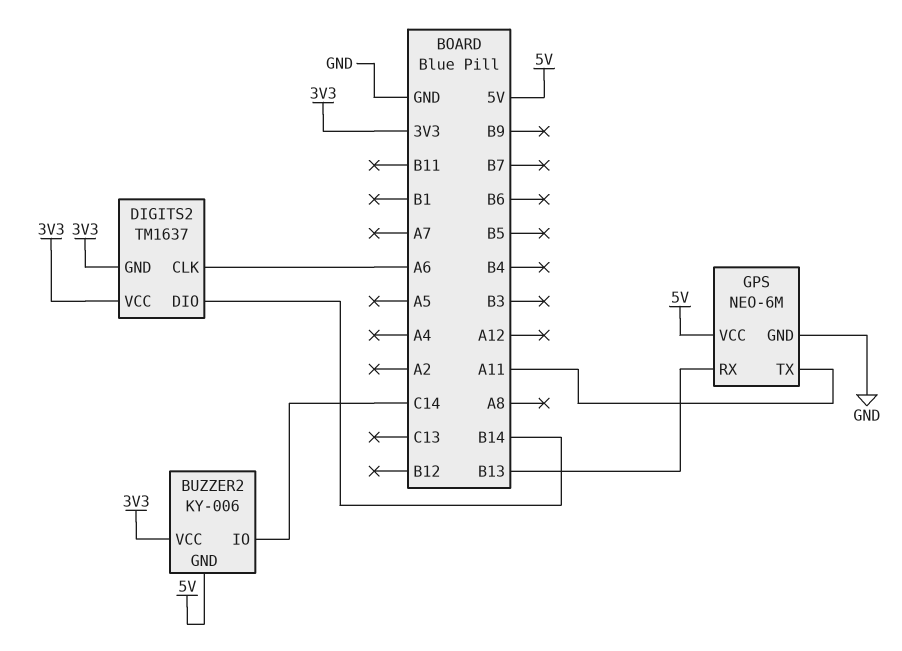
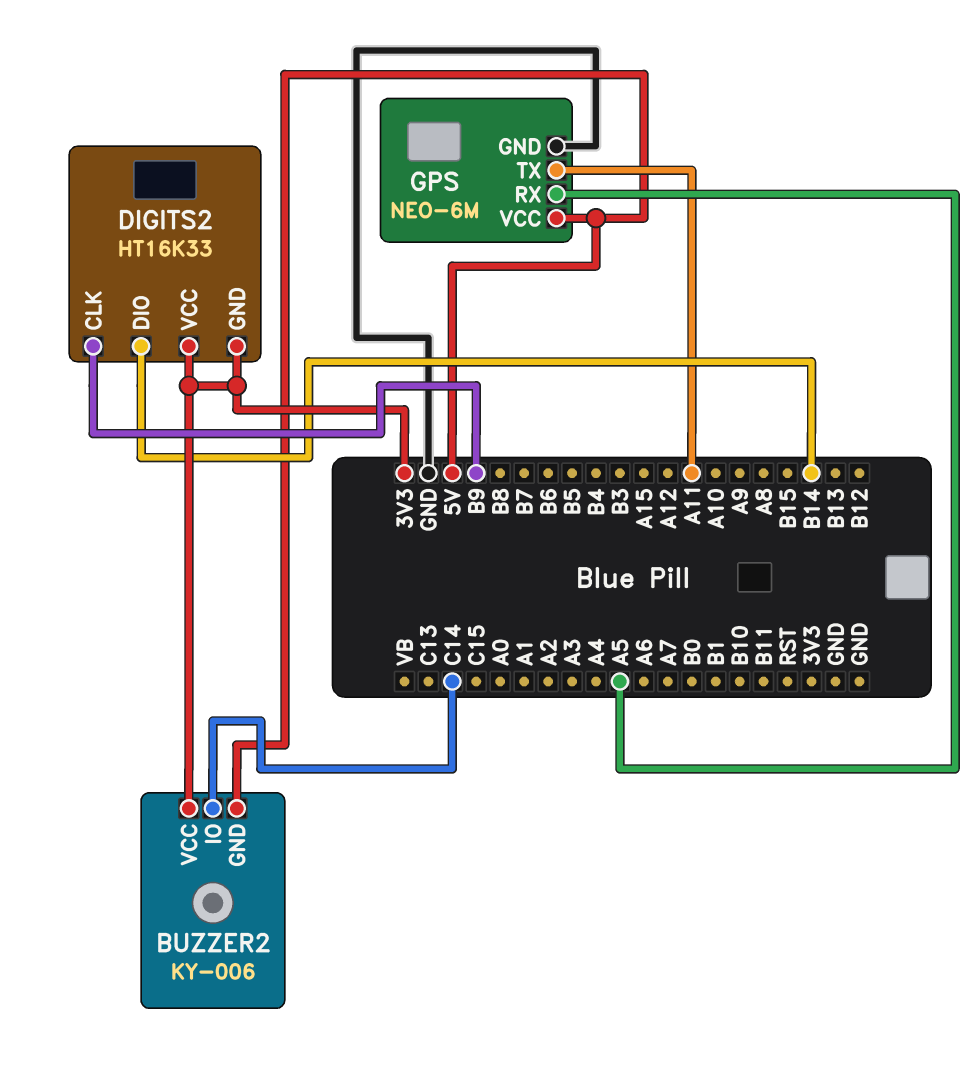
DIGITS2: TM1637 -> HT16K33
DIGITS2 pin CLK: A6 -> B9
GPS pin RX: B13 -> A5

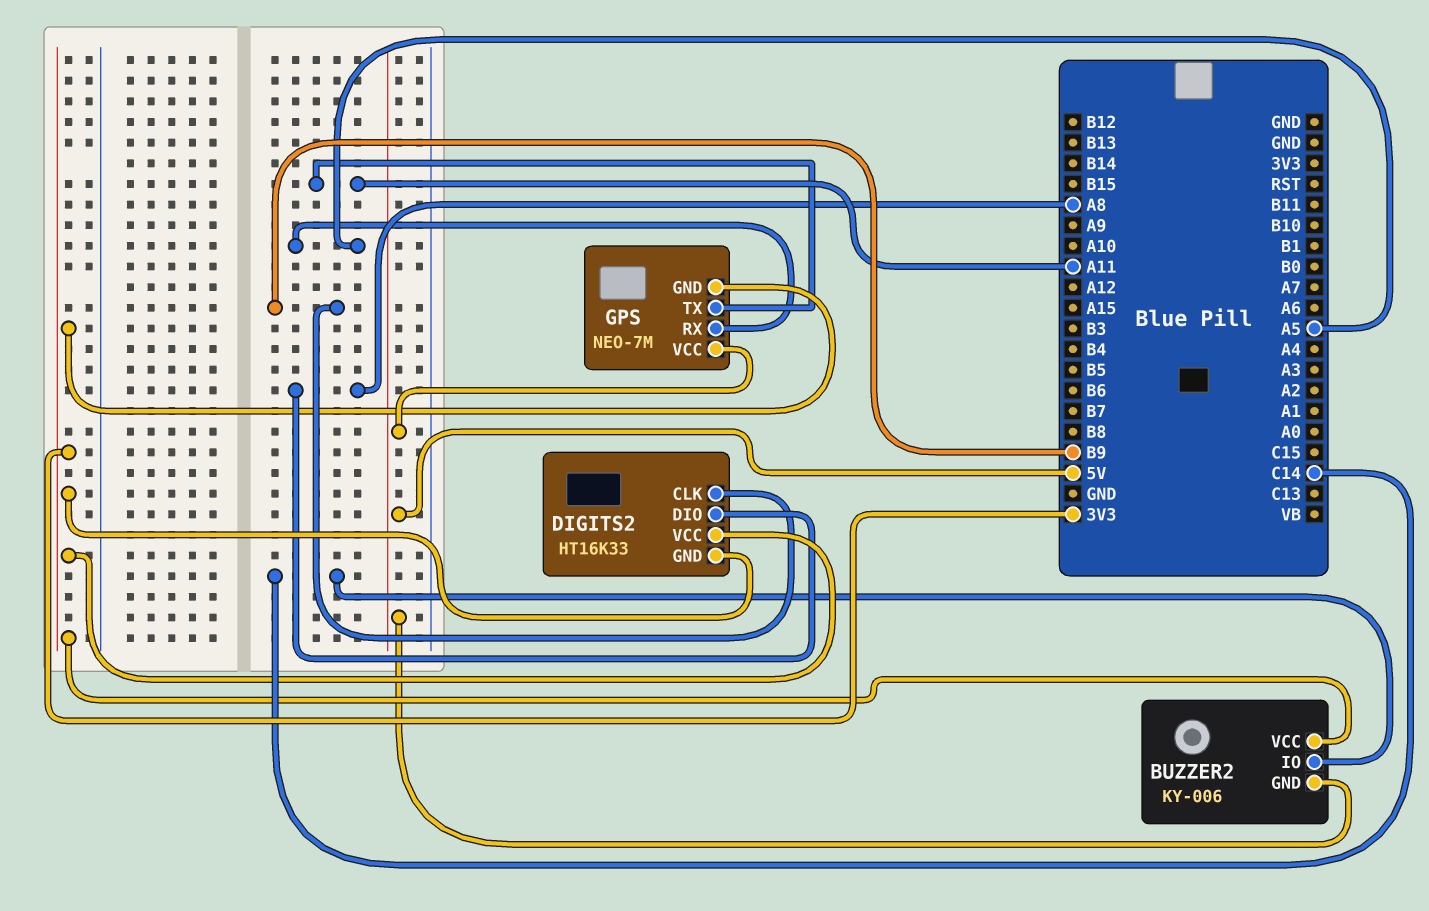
DIGITS2 pin DIO: B14 -> A8
GPS: NEO-6M -> NEO-7M
GPS pin GND: GND -> 3V3

